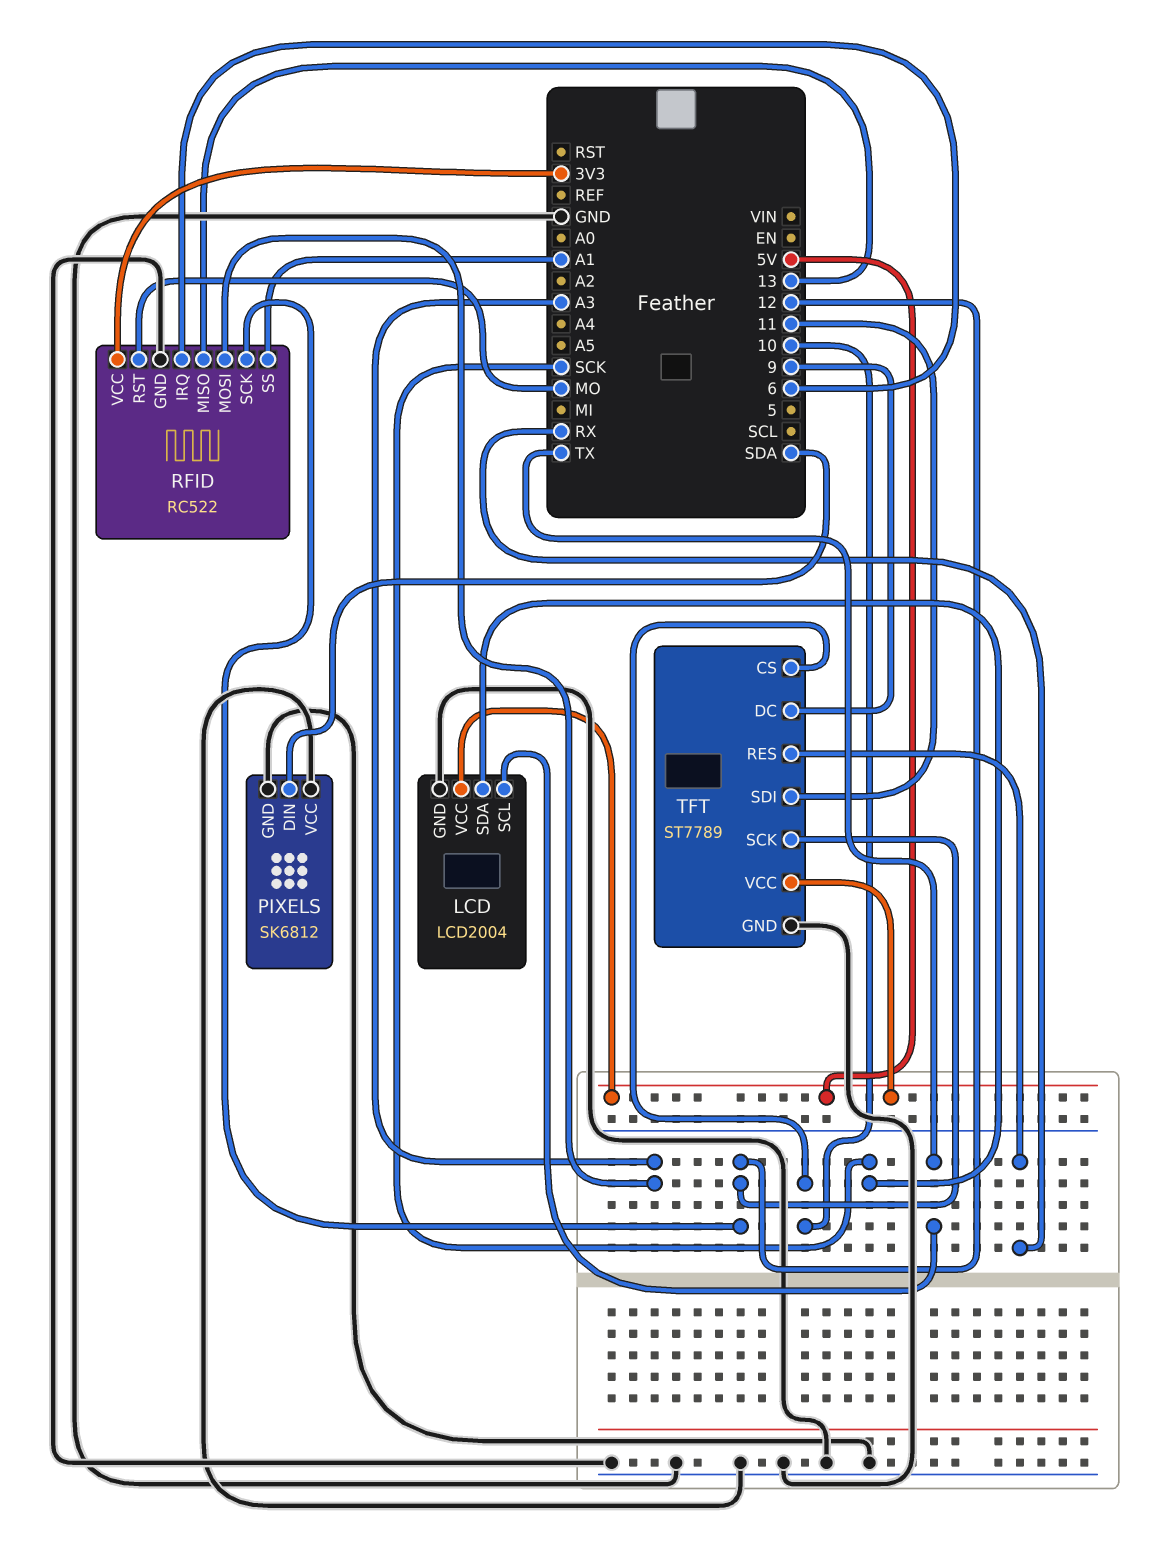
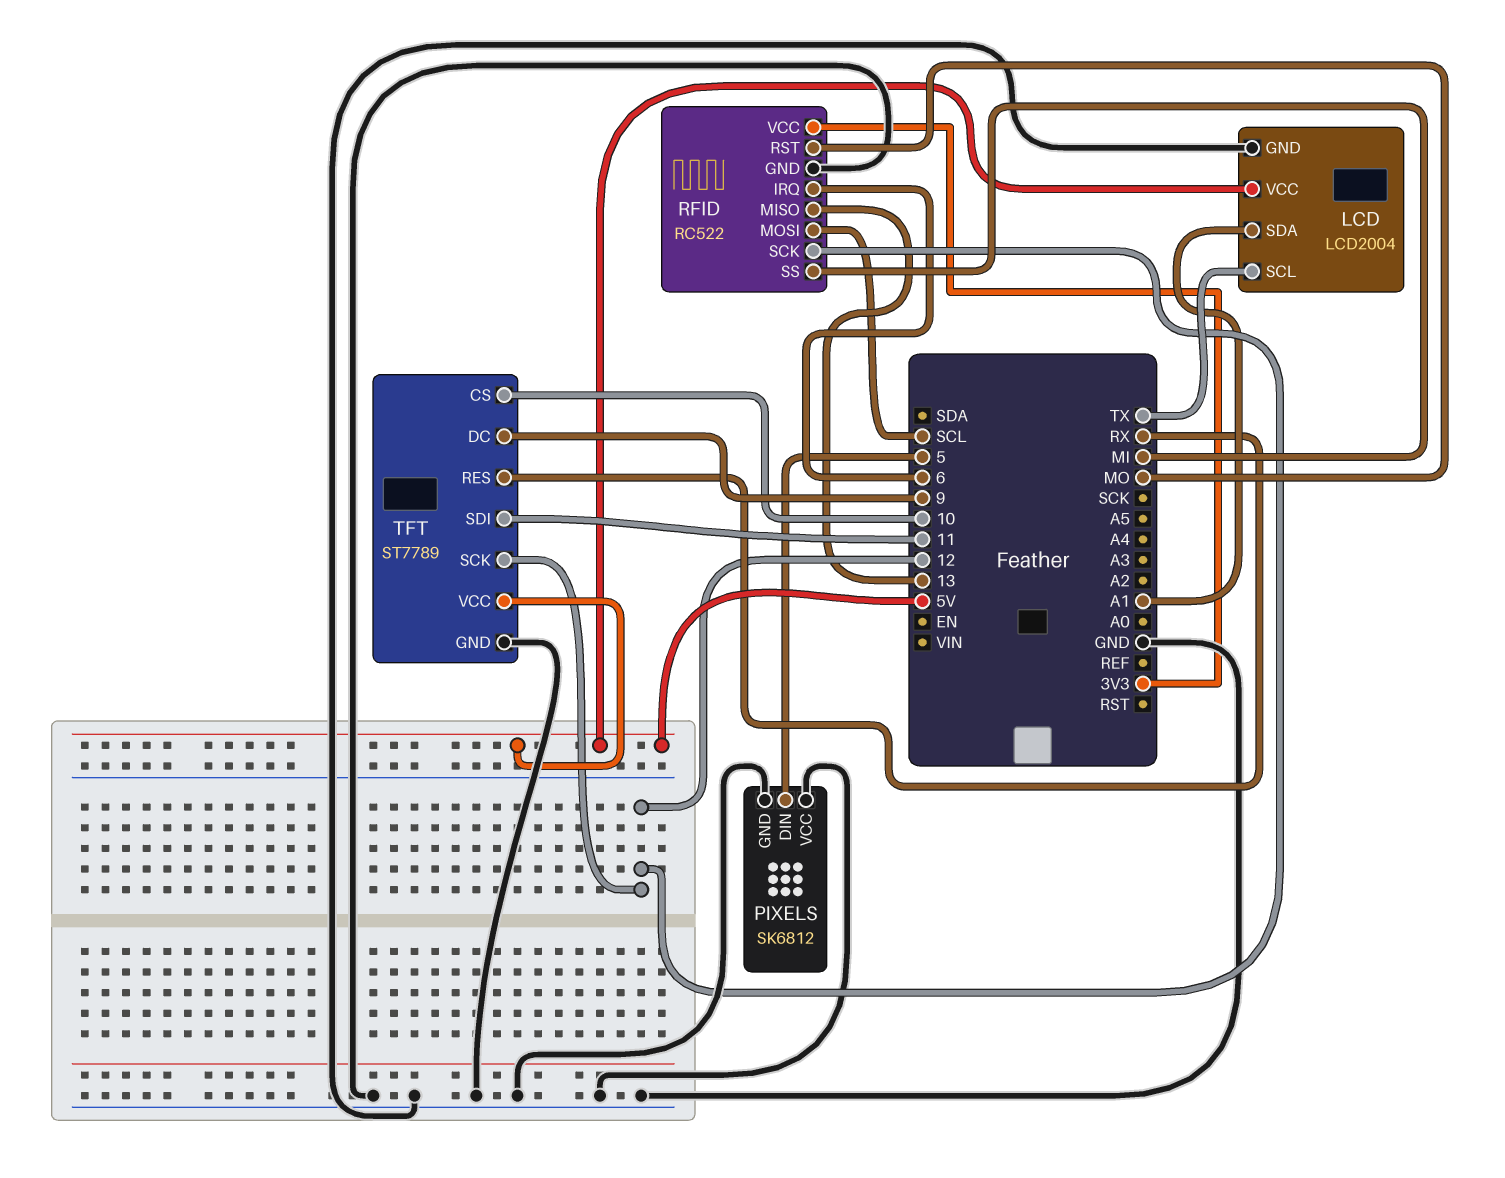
LCD pin SDA: SCK -> A1
PIXELS pin DIN: SDA -> 5
RFID pin MOSI: A3 -> SCL
RFID pin SS: A1 -> MI

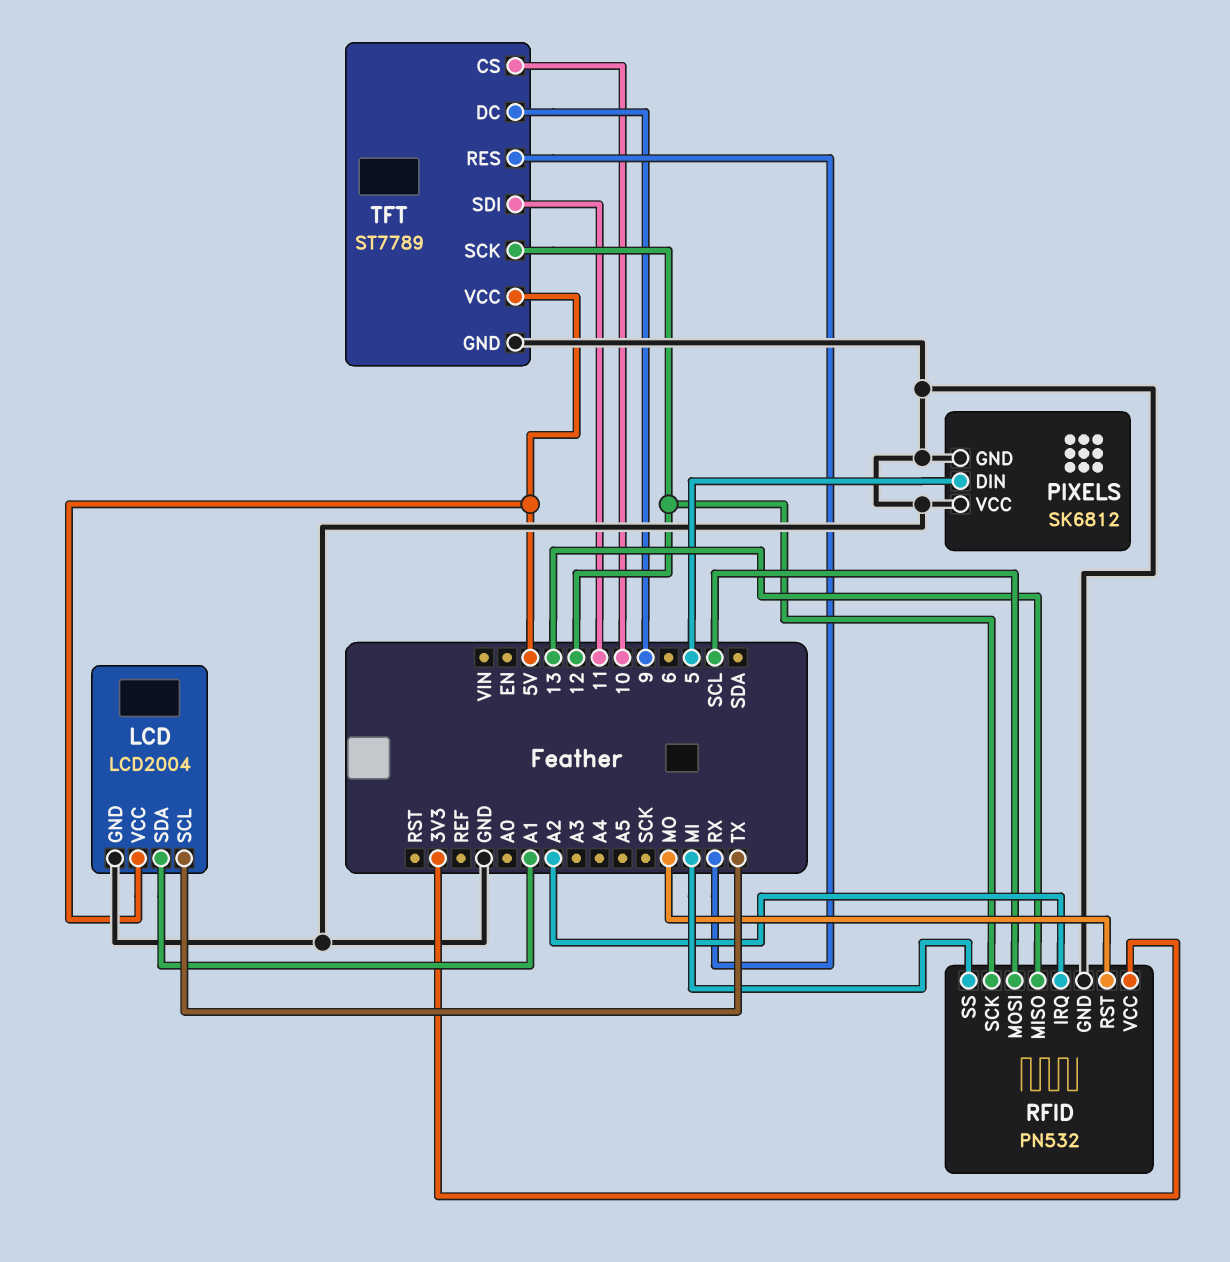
RFID: RC522 -> PN532
RFID pin IRQ: 6 -> A2

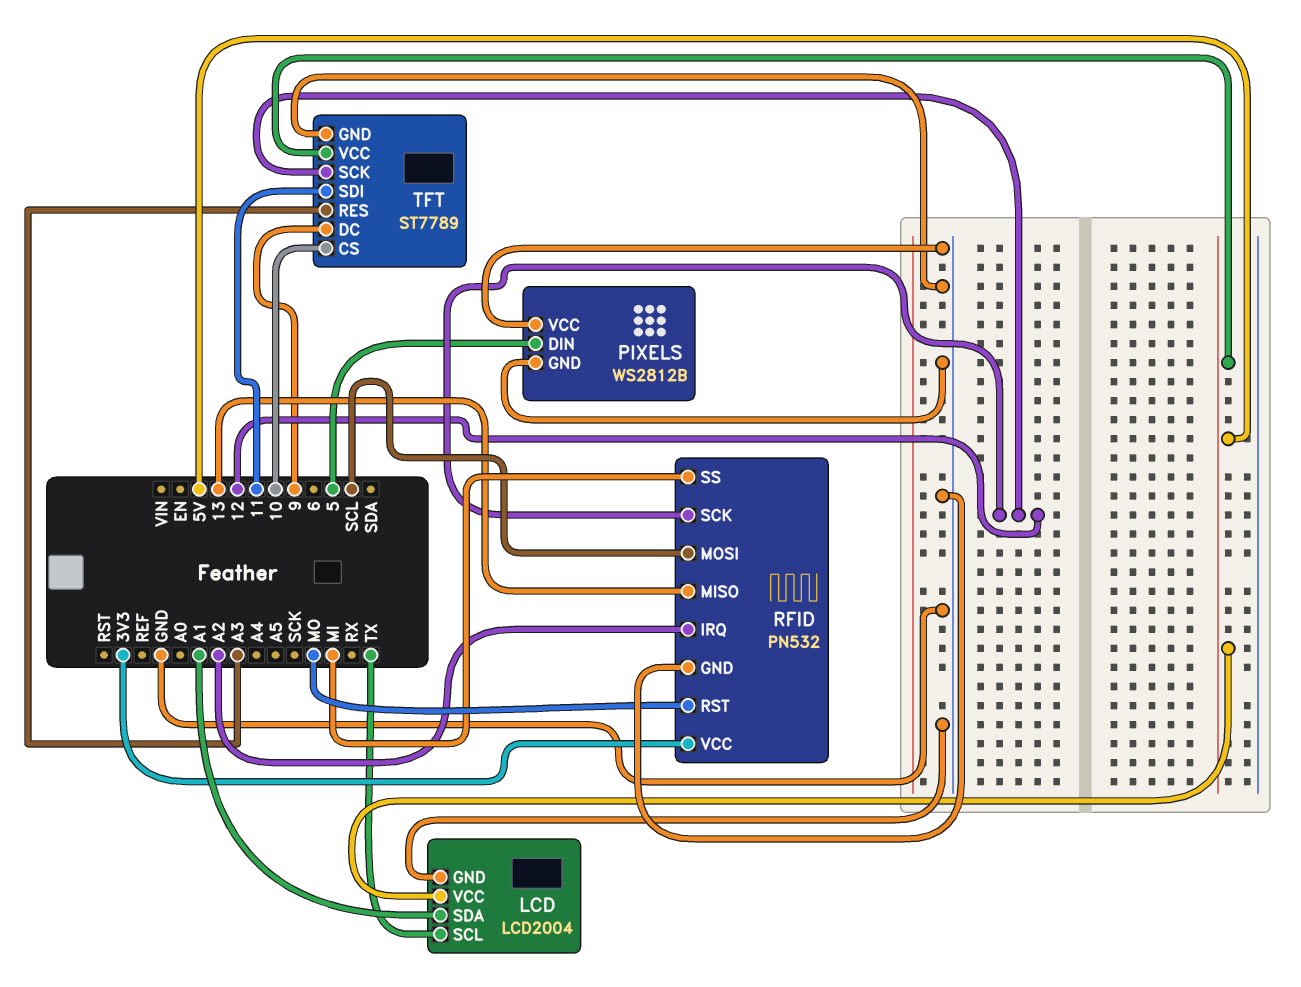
PIXELS: SK6812 -> WS2812B
TFT pin RES: RX -> A3

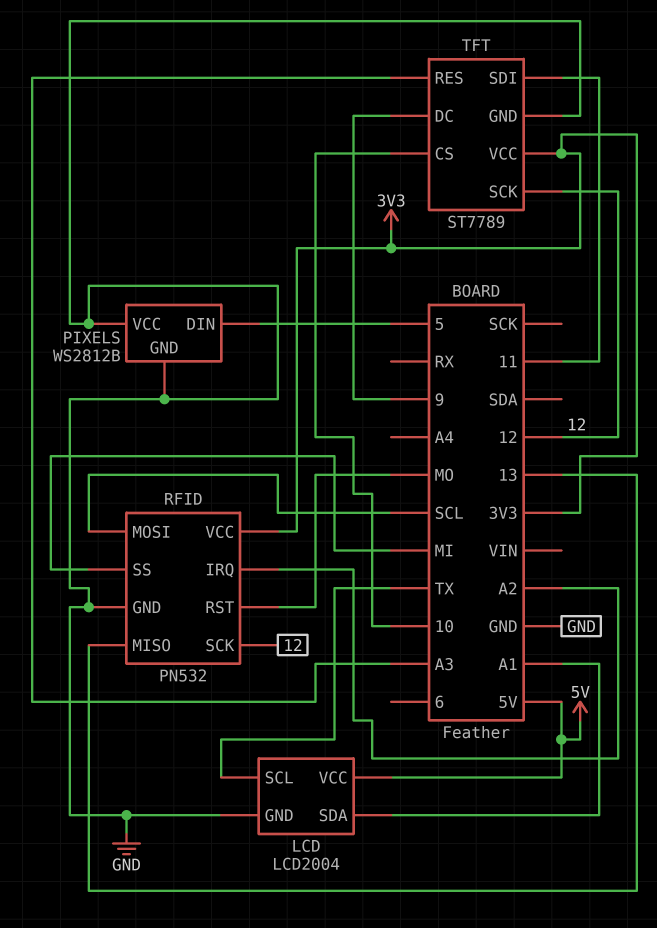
TFT pin VCC: 5V -> 3V3

